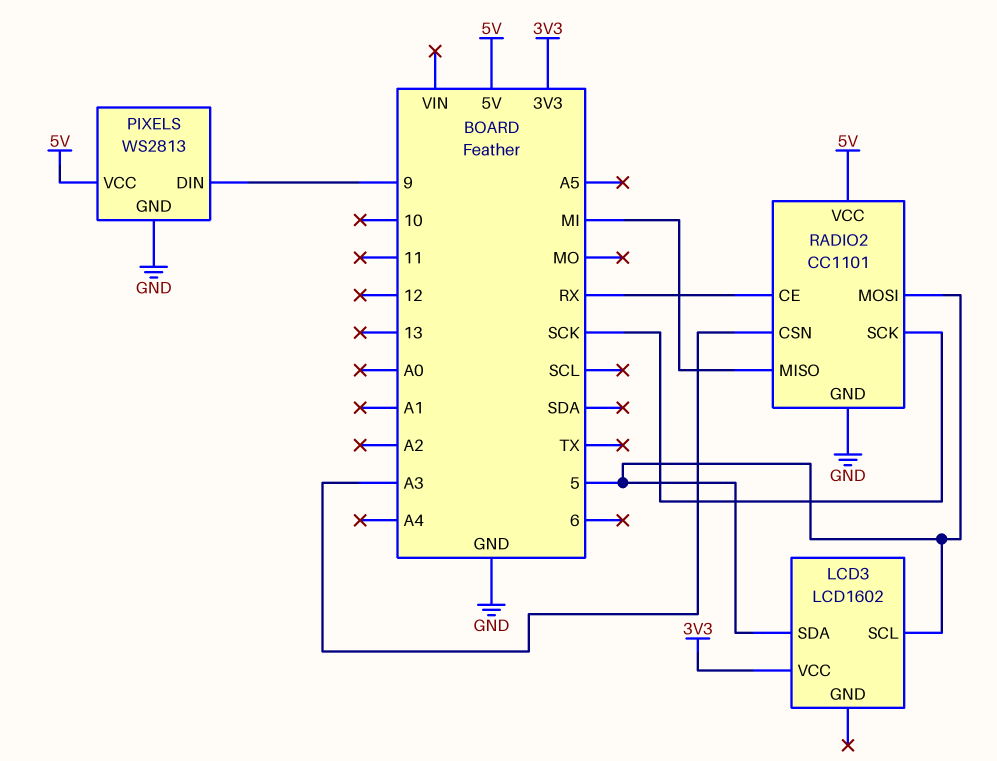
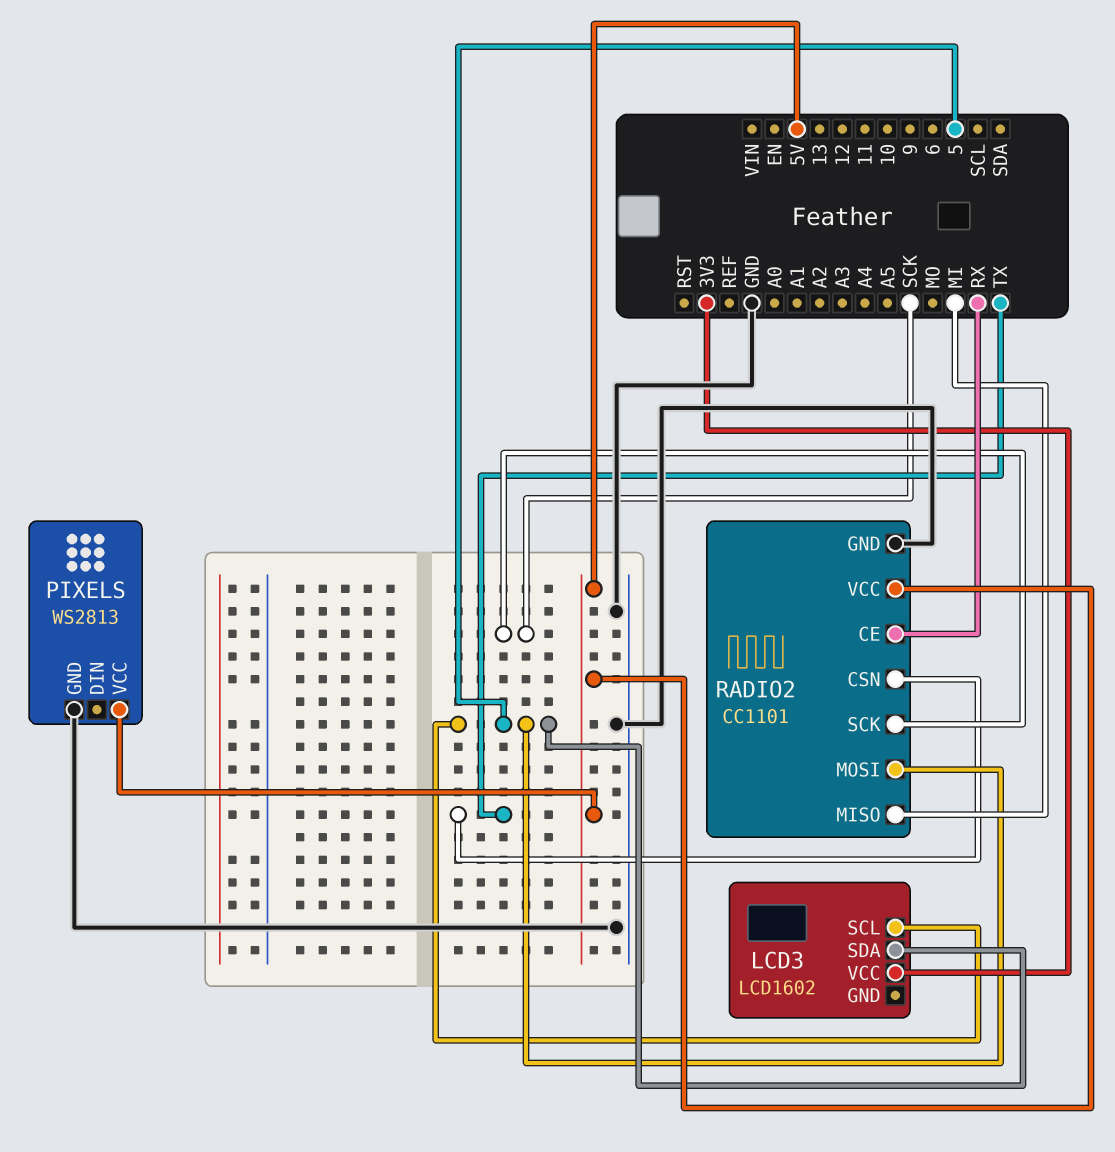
PIXELS pin DIN: 9 -> none
RADIO2 pin CSN: A3 -> TX

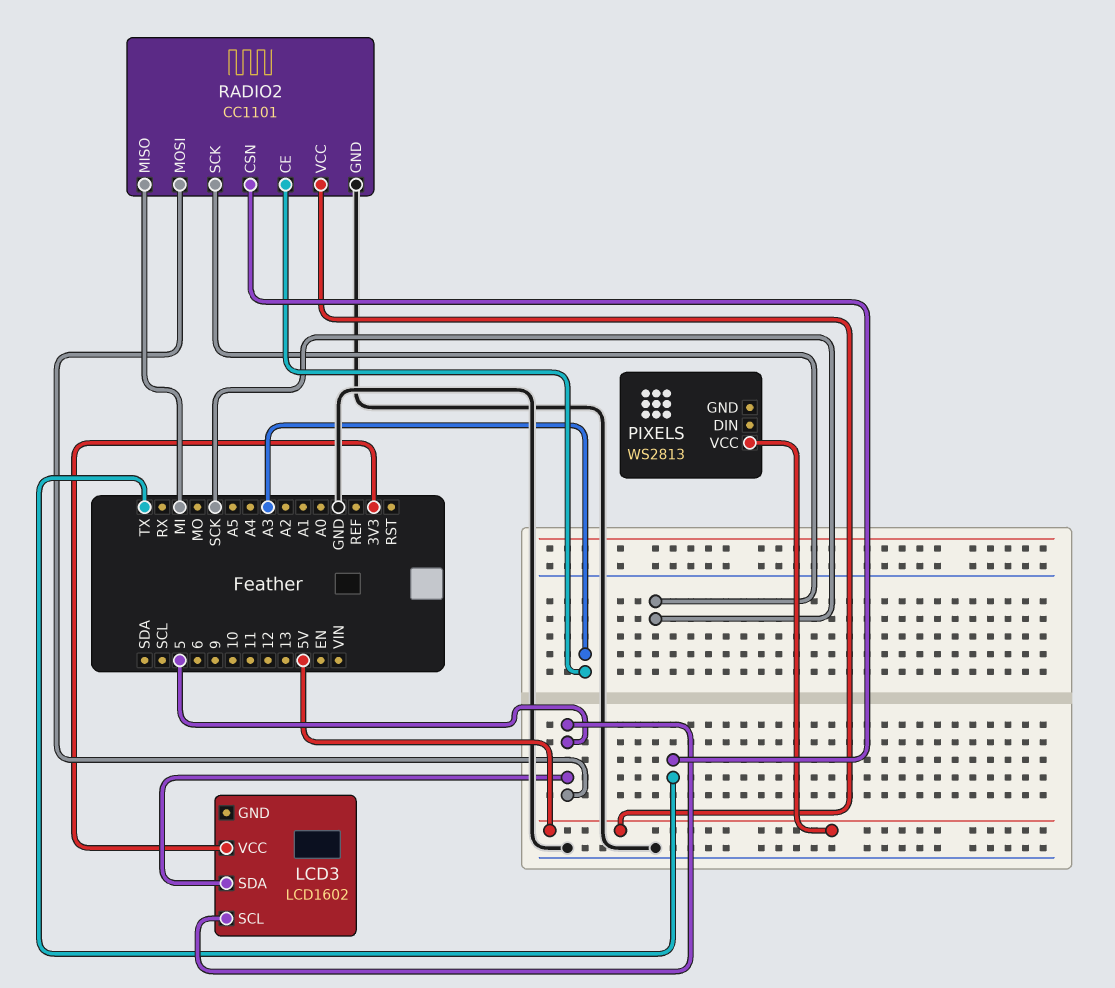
PIXELS pin GND: GND -> none
RADIO2 pin CE: RX -> A3

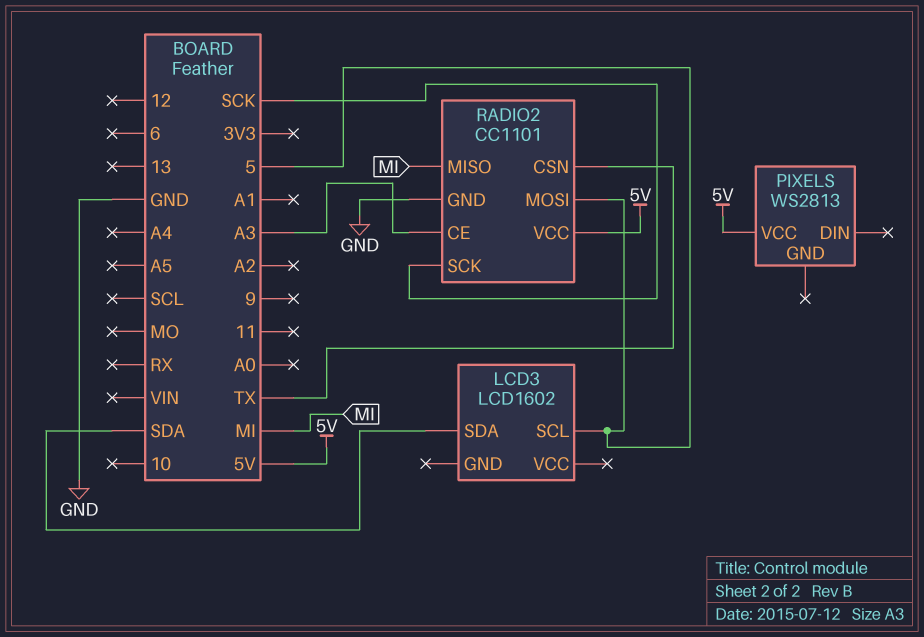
LCD3 pin SDA: 5 -> SDA
LCD3 pin VCC: 3V3 -> none

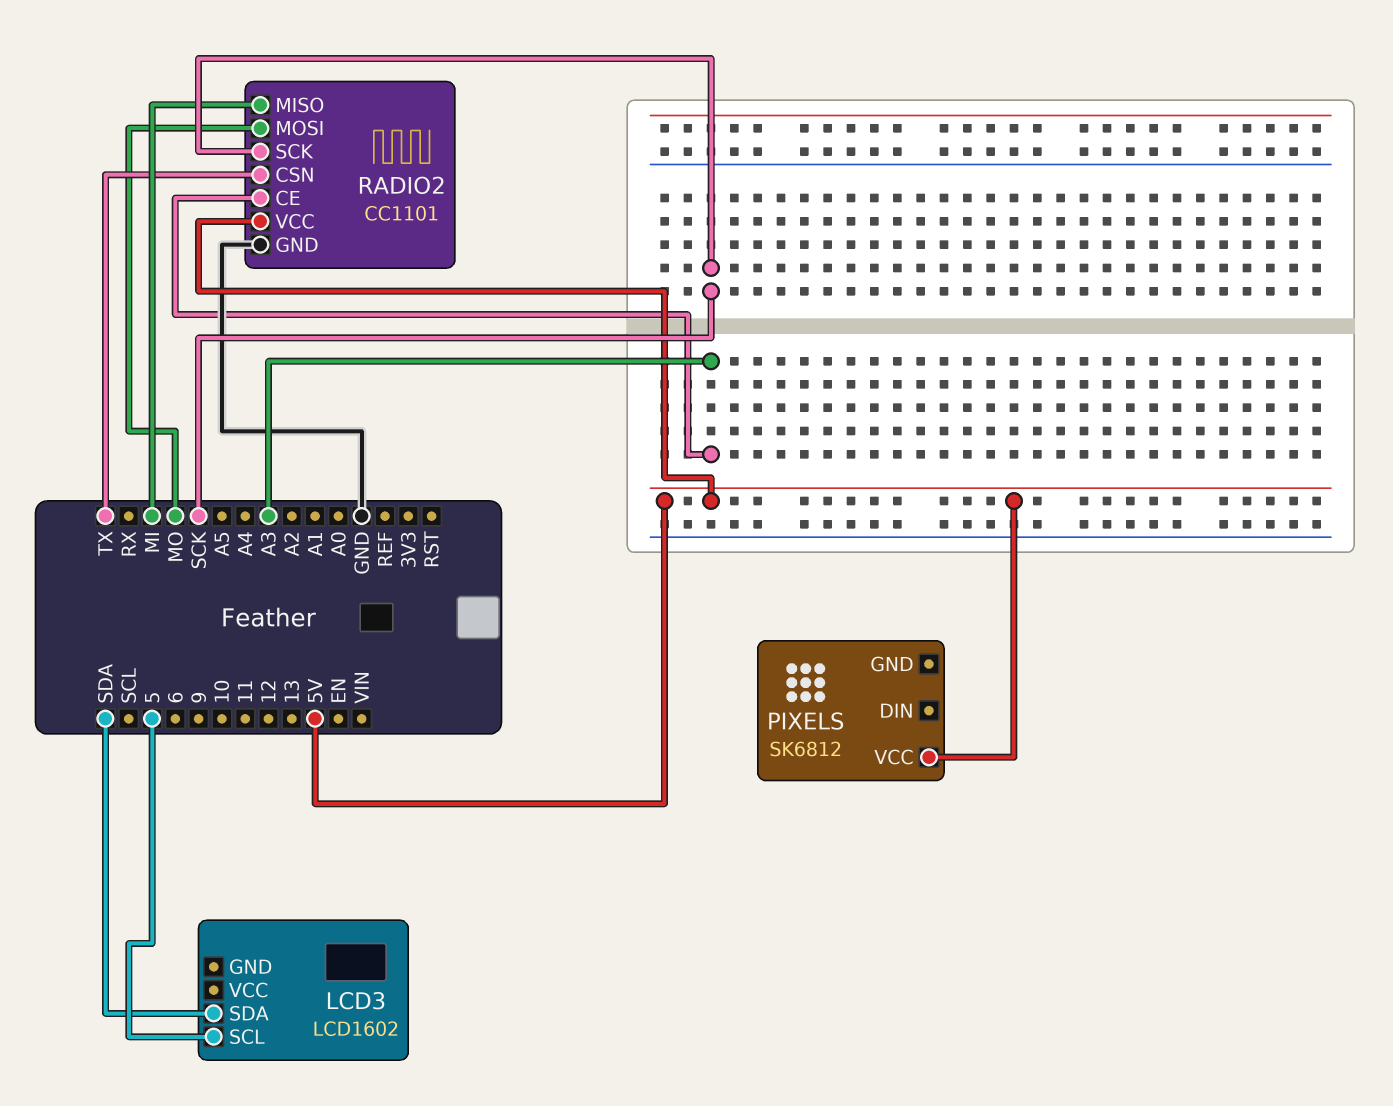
PIXELS: WS2813 -> SK6812
RADIO2 pin MOSI: 5 -> MO

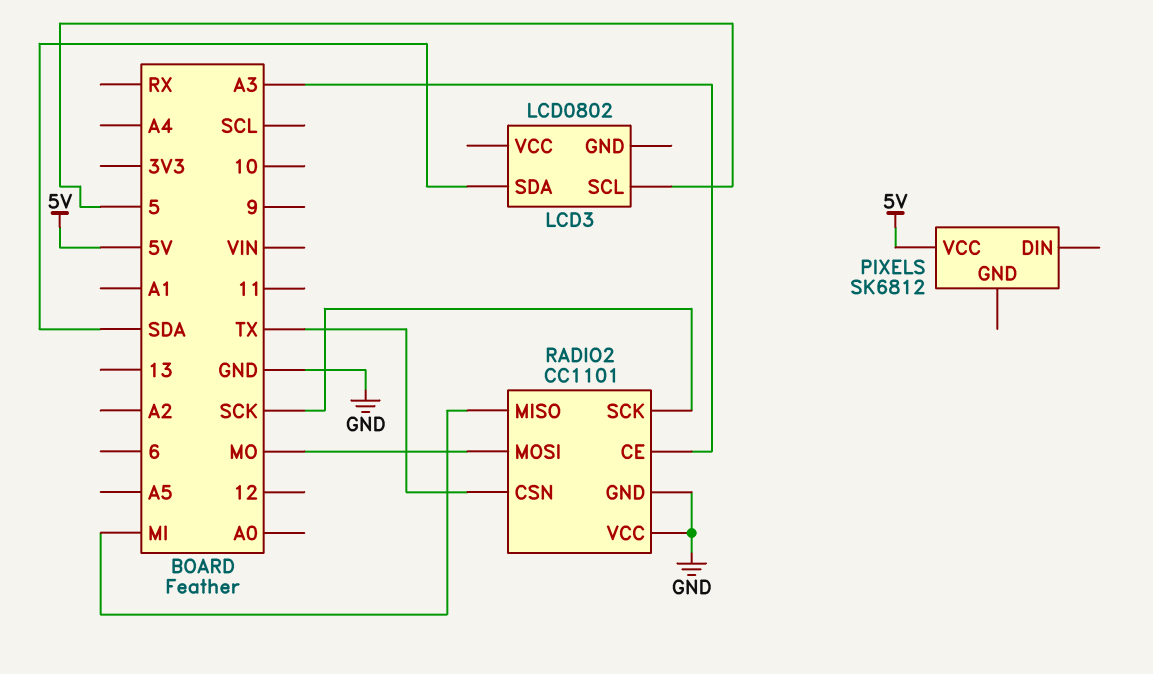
LCD3: LCD1602 -> LCD0802
RADIO2 pin VCC: 5V -> GND

